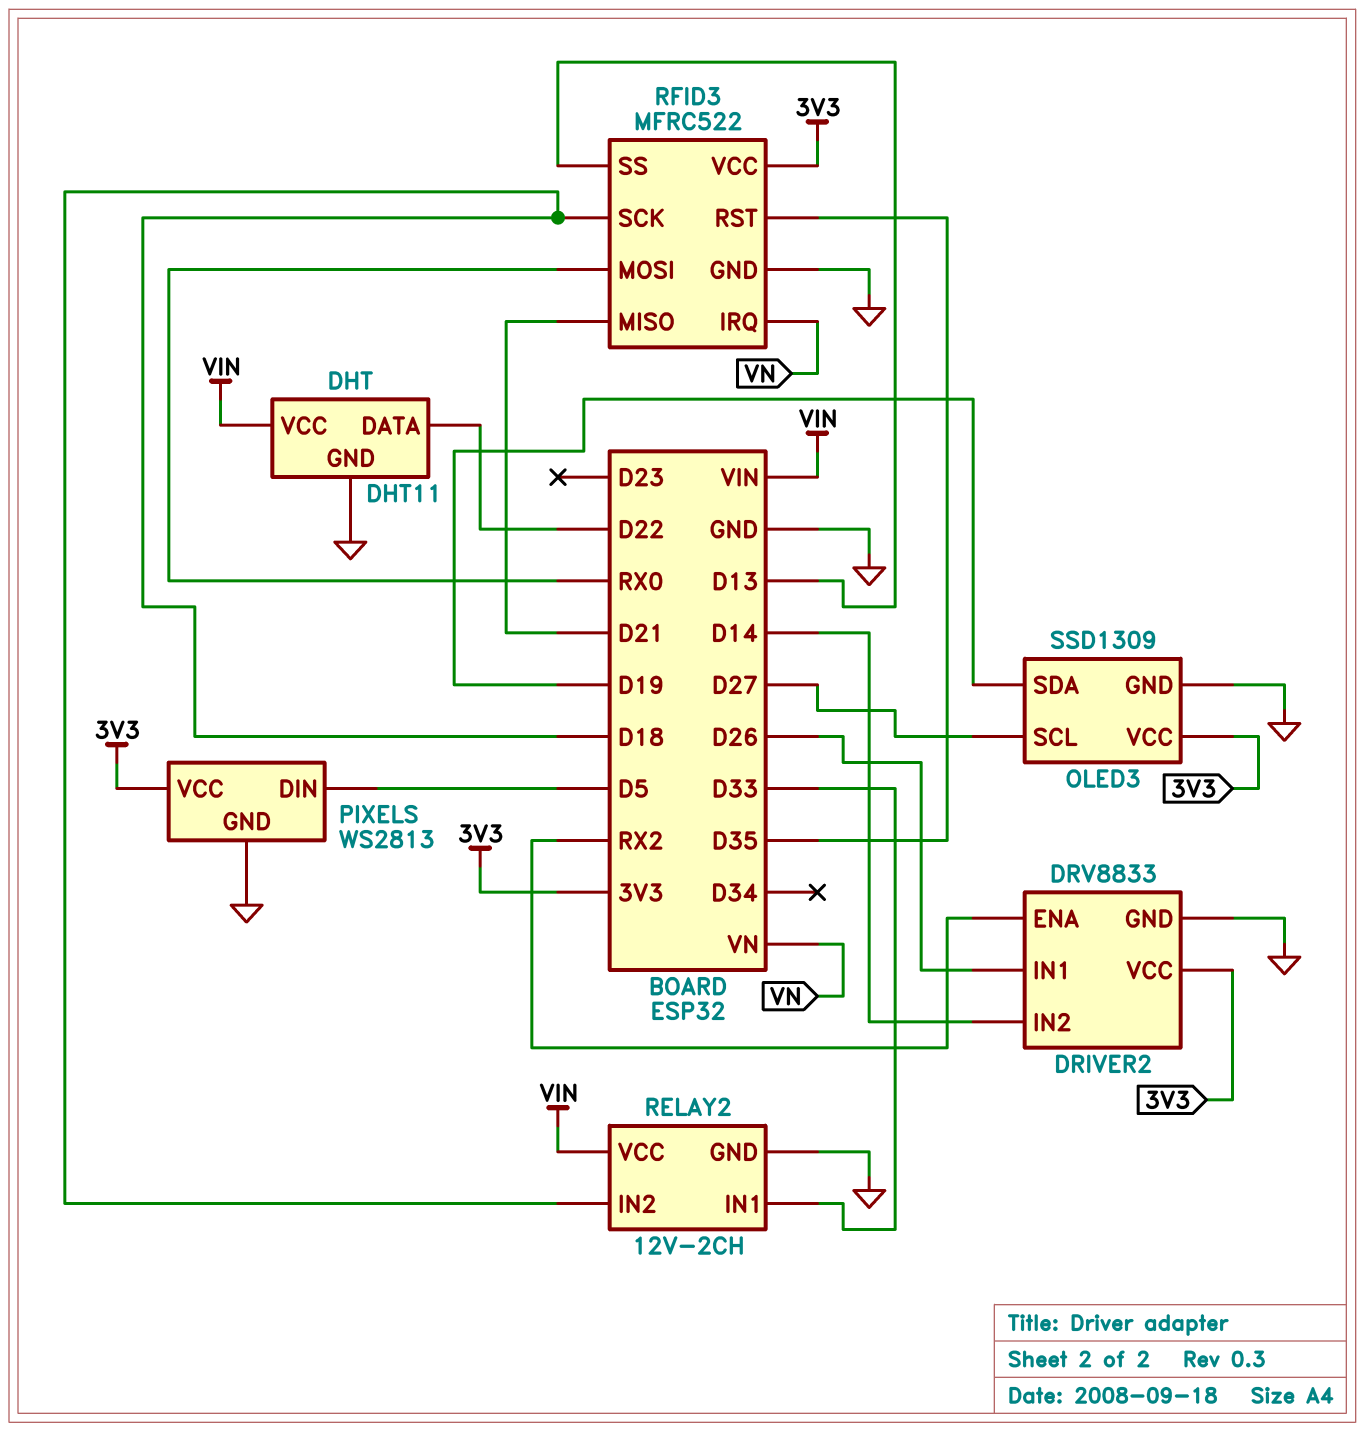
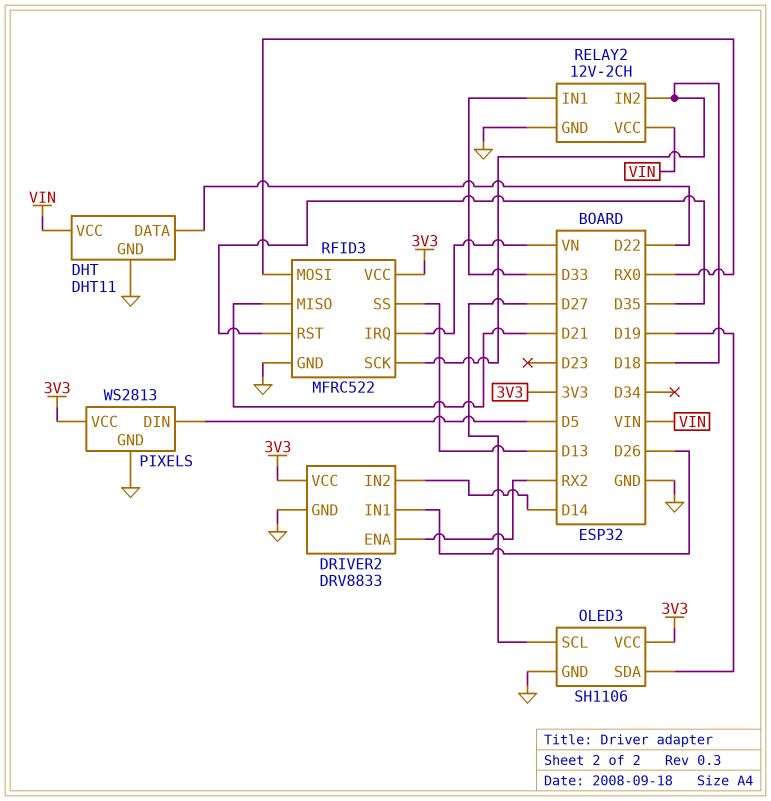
OLED3: SSD1309 -> SH1106

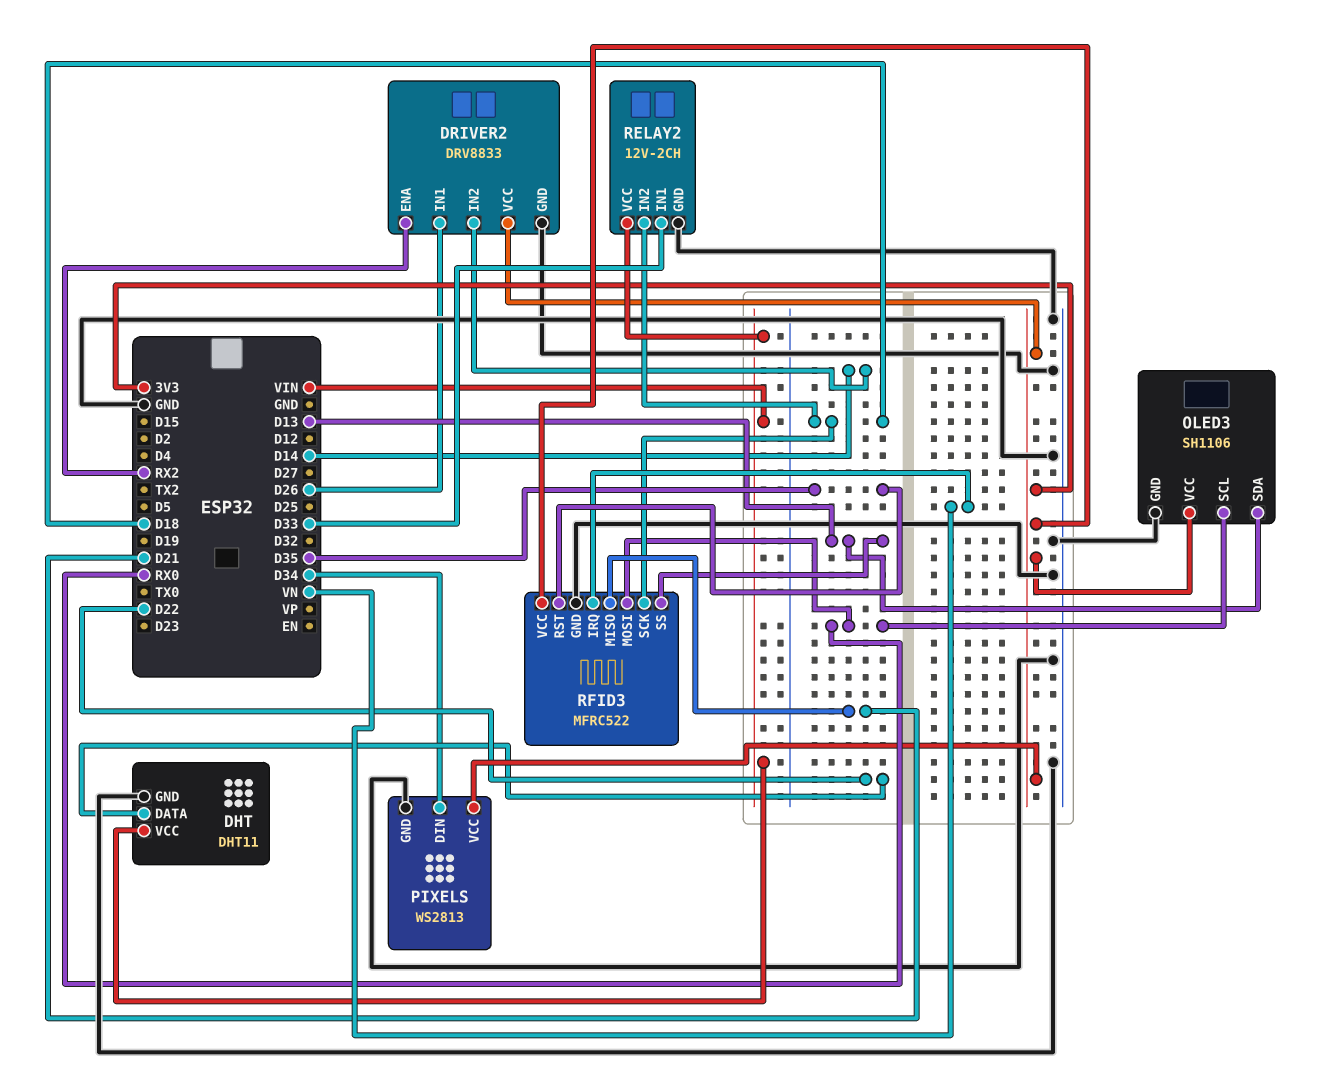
OLED3 pin SCL: D27 -> RX0
OLED3 pin SDA: D19 -> D13
PIXELS pin DIN: D5 -> D34

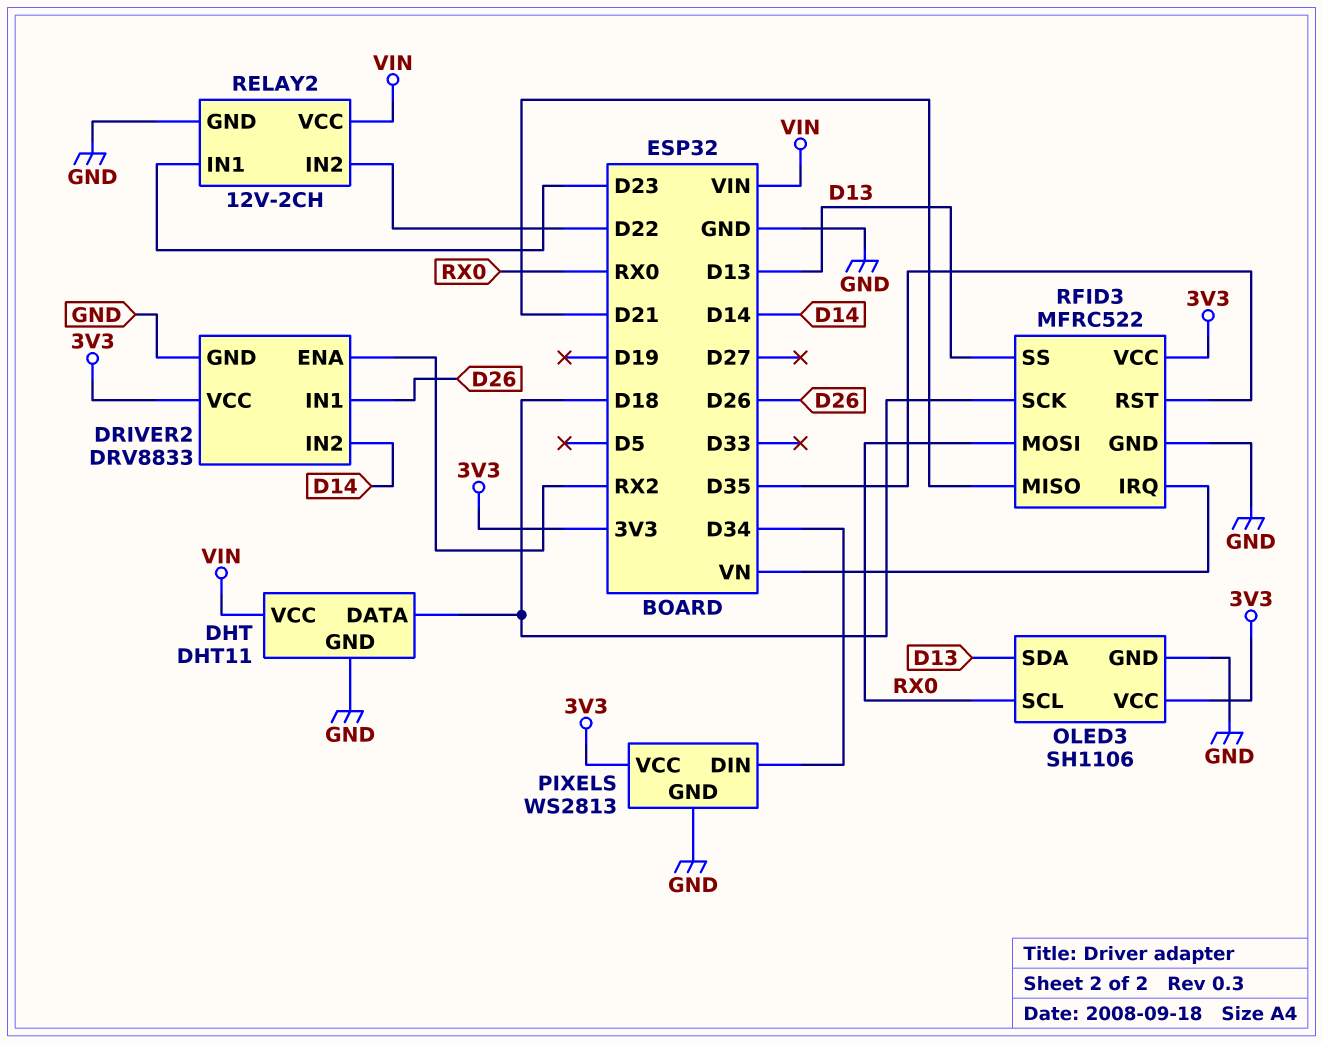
DHT pin DATA: D22 -> D18
RELAY2 pin IN1: D33 -> D23
RELAY2 pin IN2: D18 -> D22

